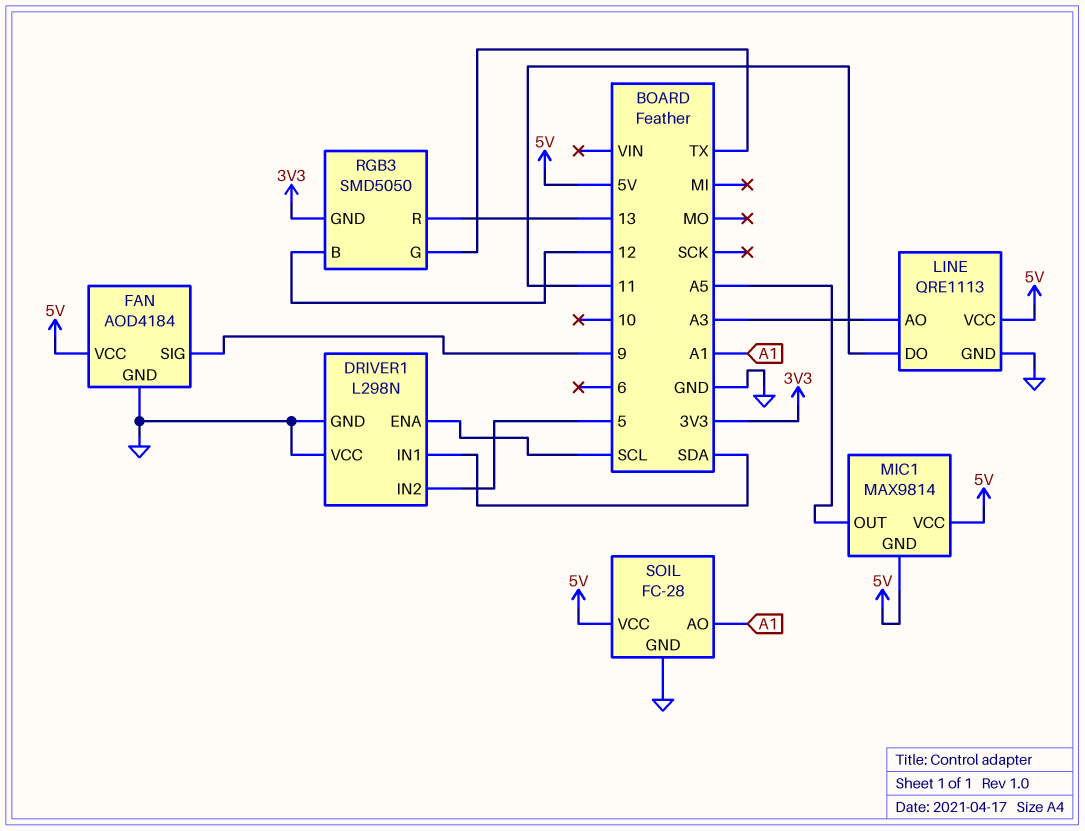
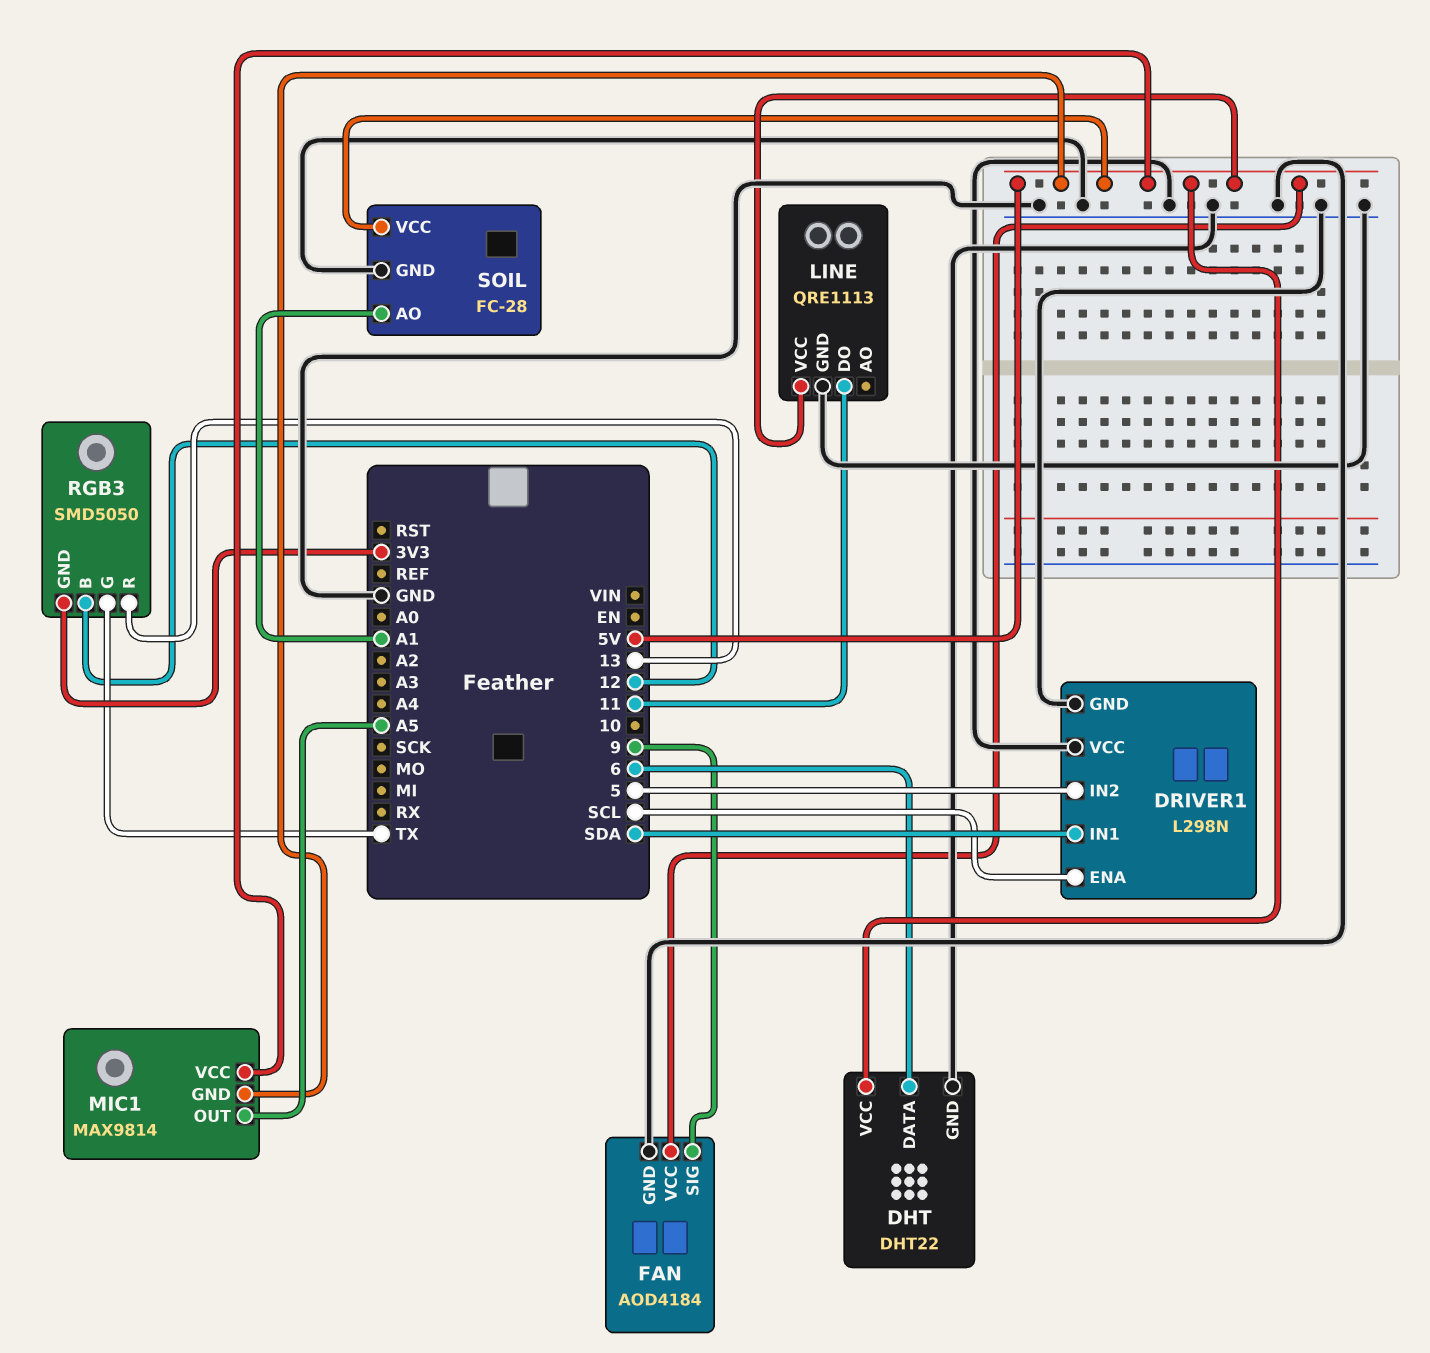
DHT: none -> DHT22
DHT pin DATA: none -> 6
DHT pin GND: none -> GND
DHT pin VCC: none -> 5V
LINE pin AO: A3 -> none

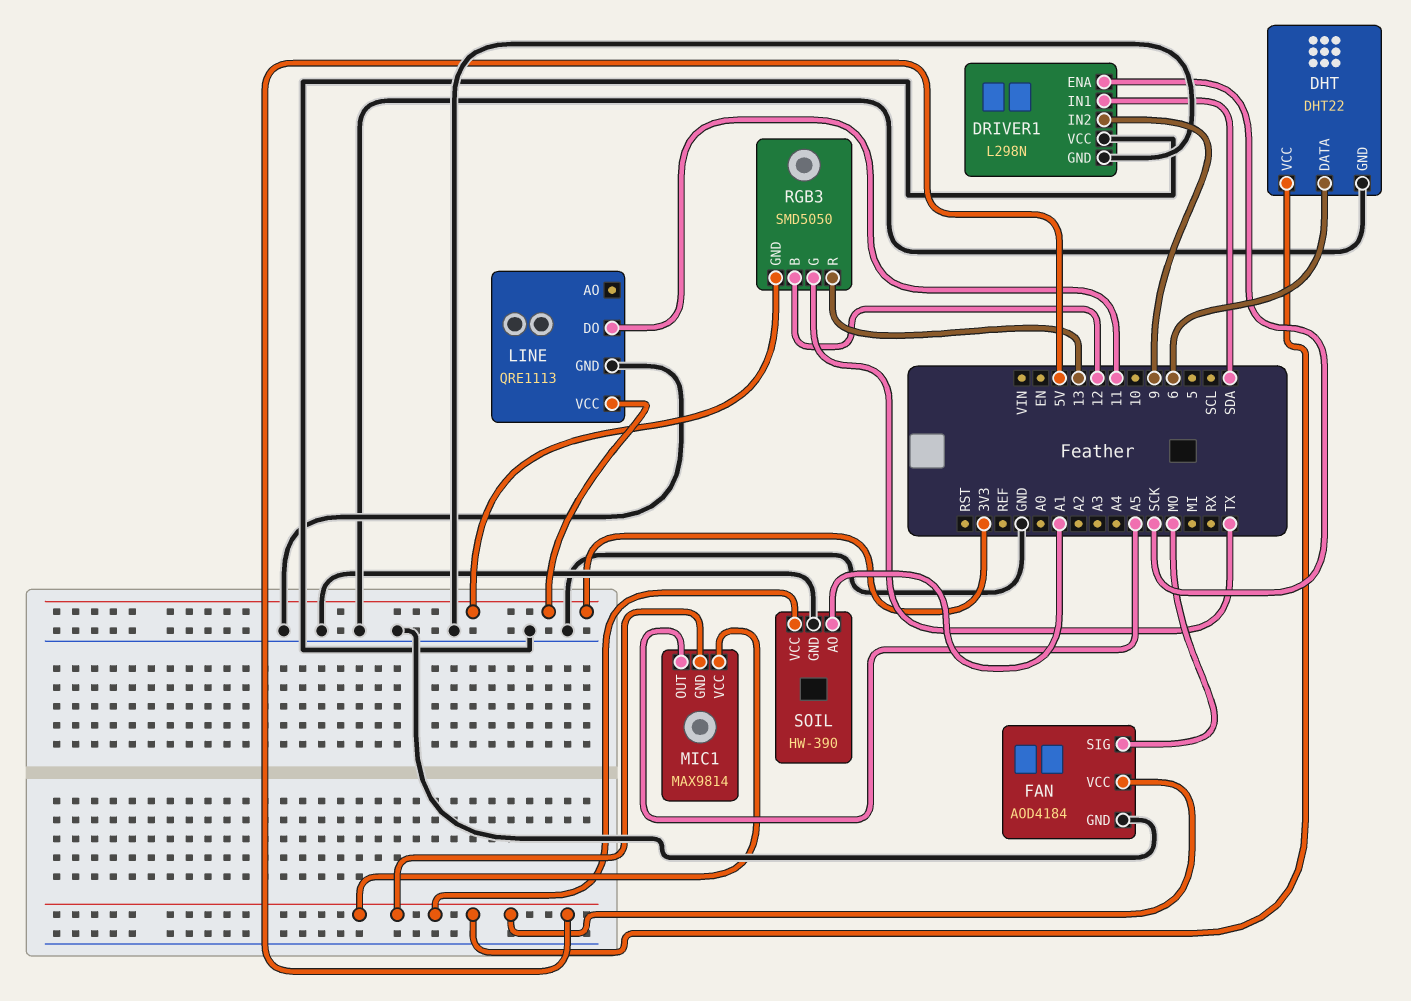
DRIVER1 pin ENA: SCL -> SCK
DRIVER1 pin IN2: 5 -> 9
FAN pin SIG: 9 -> MO
LINE pin VCC: 5V -> 3V3
SOIL: FC-28 -> HW-390

